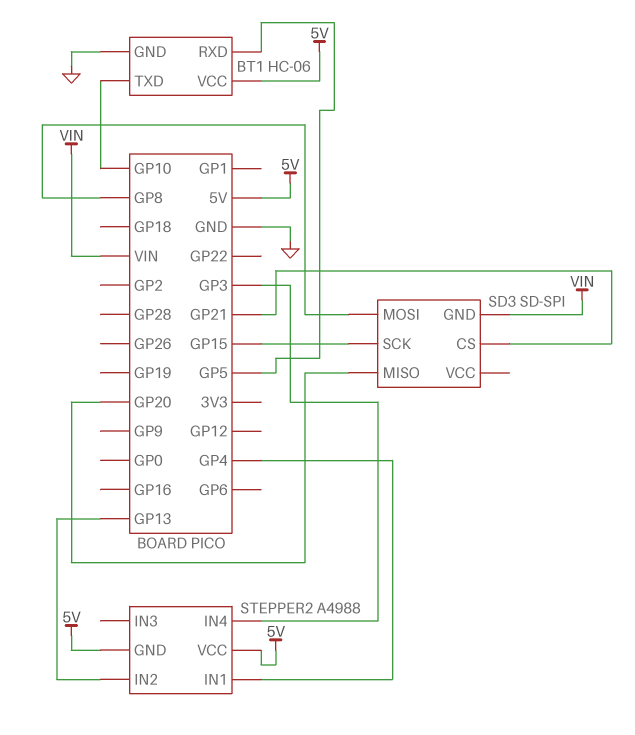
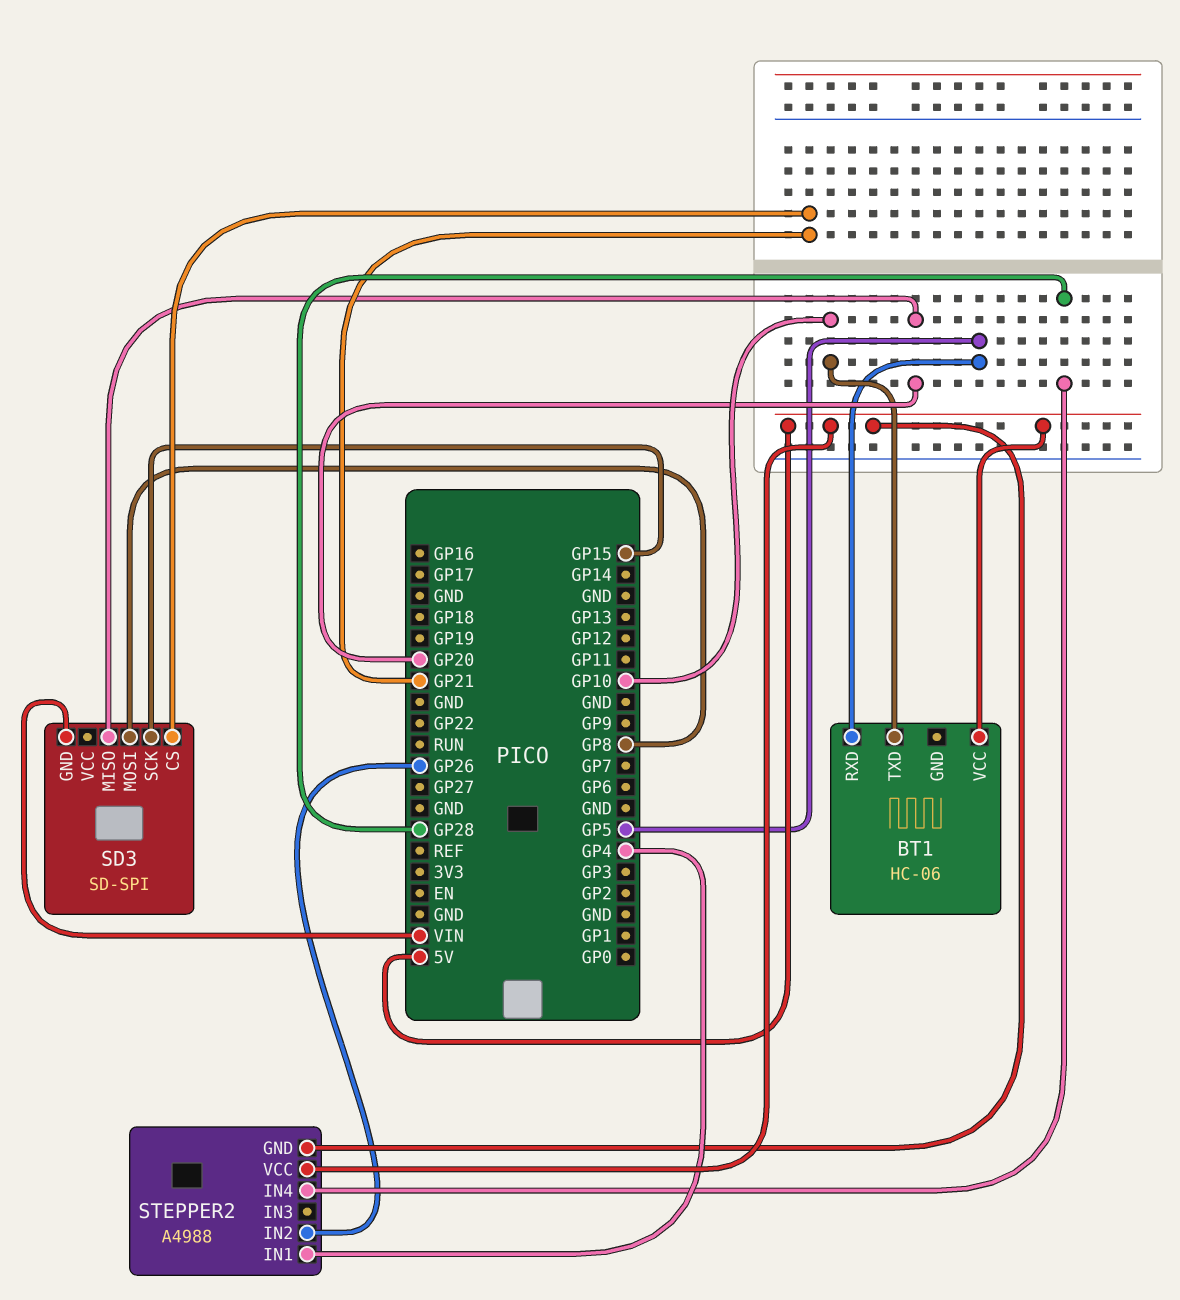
BT1 pin GND: GND -> none
STEPPER2 pin IN2: GP13 -> GP26
STEPPER2 pin IN4: GP3 -> GP28

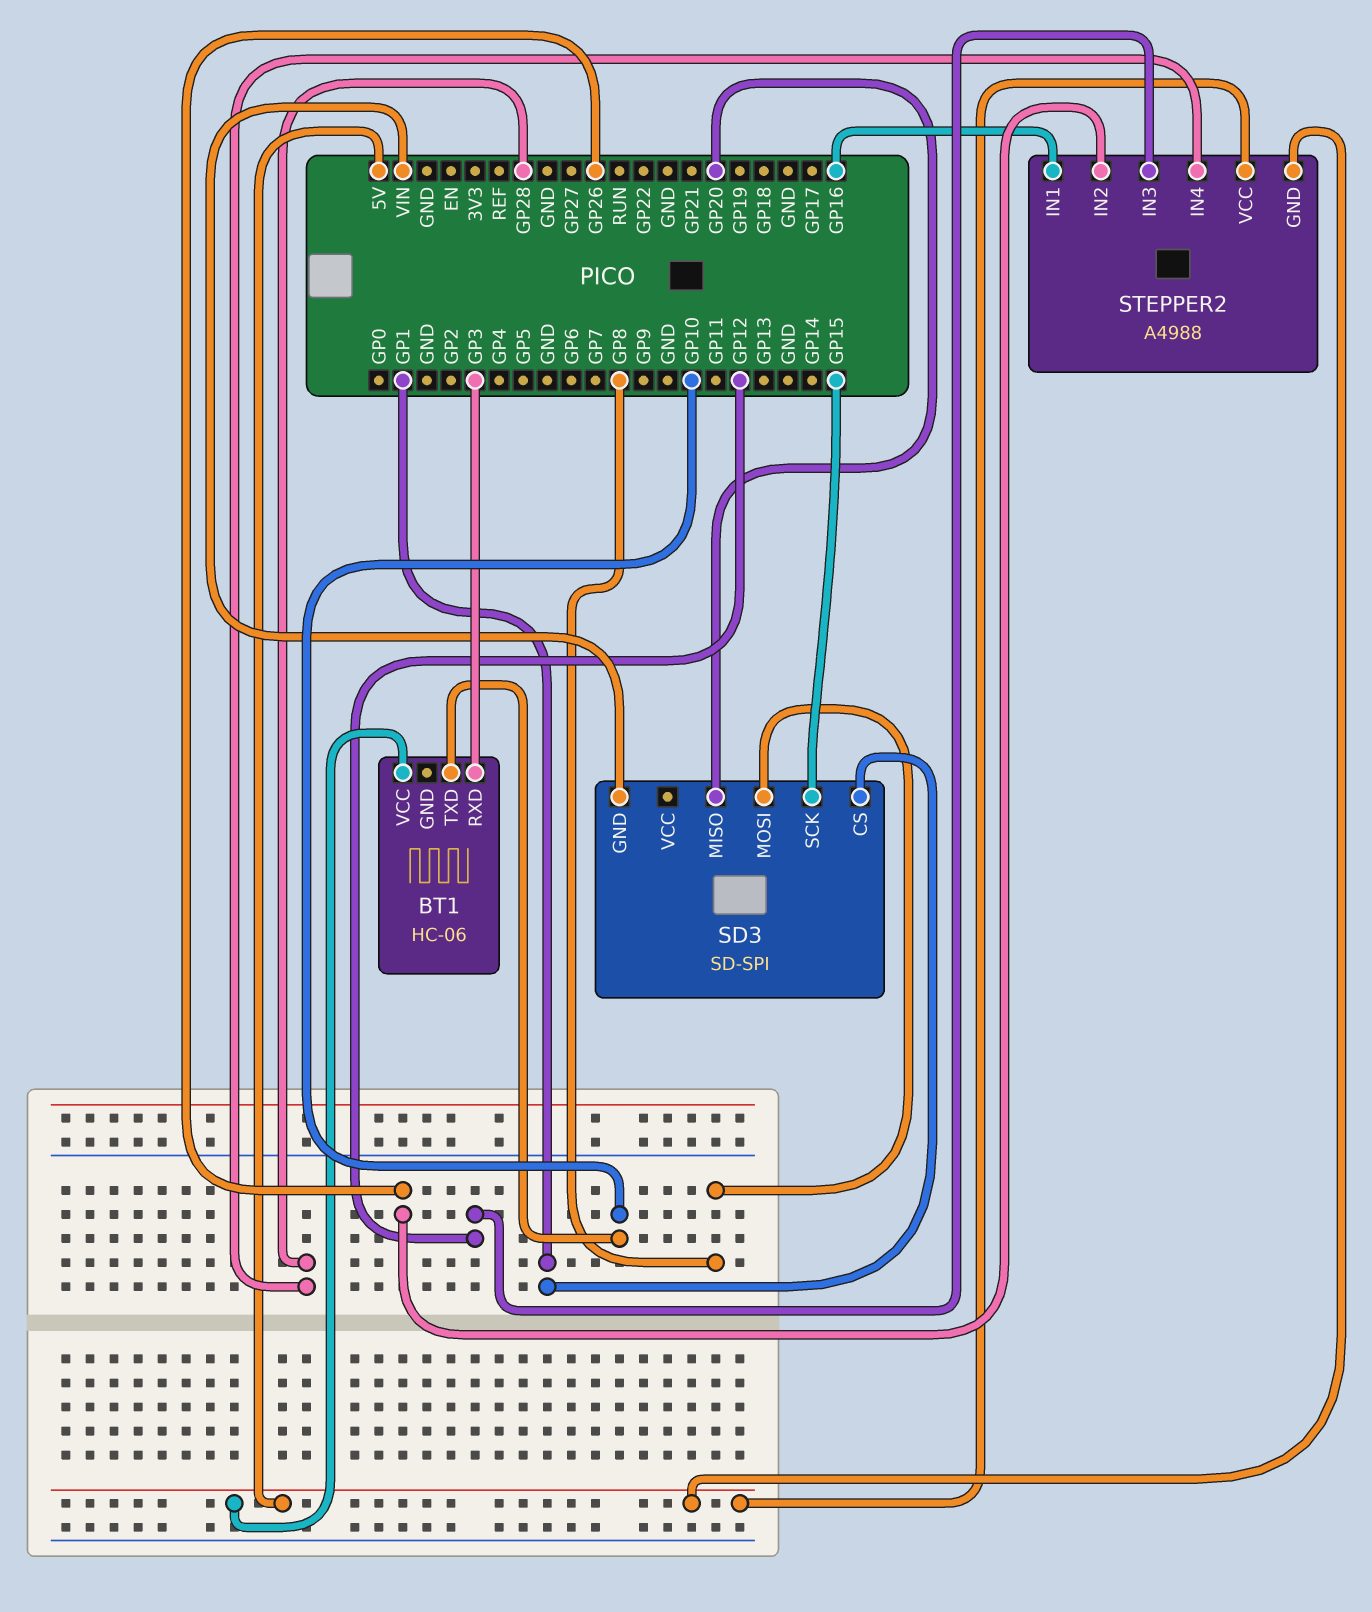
BT1 pin RXD: GP5 -> GP3
SD3 pin CS: GP21 -> GP1
STEPPER2 pin IN1: GP4 -> GP16
STEPPER2 pin IN3: none -> GP12

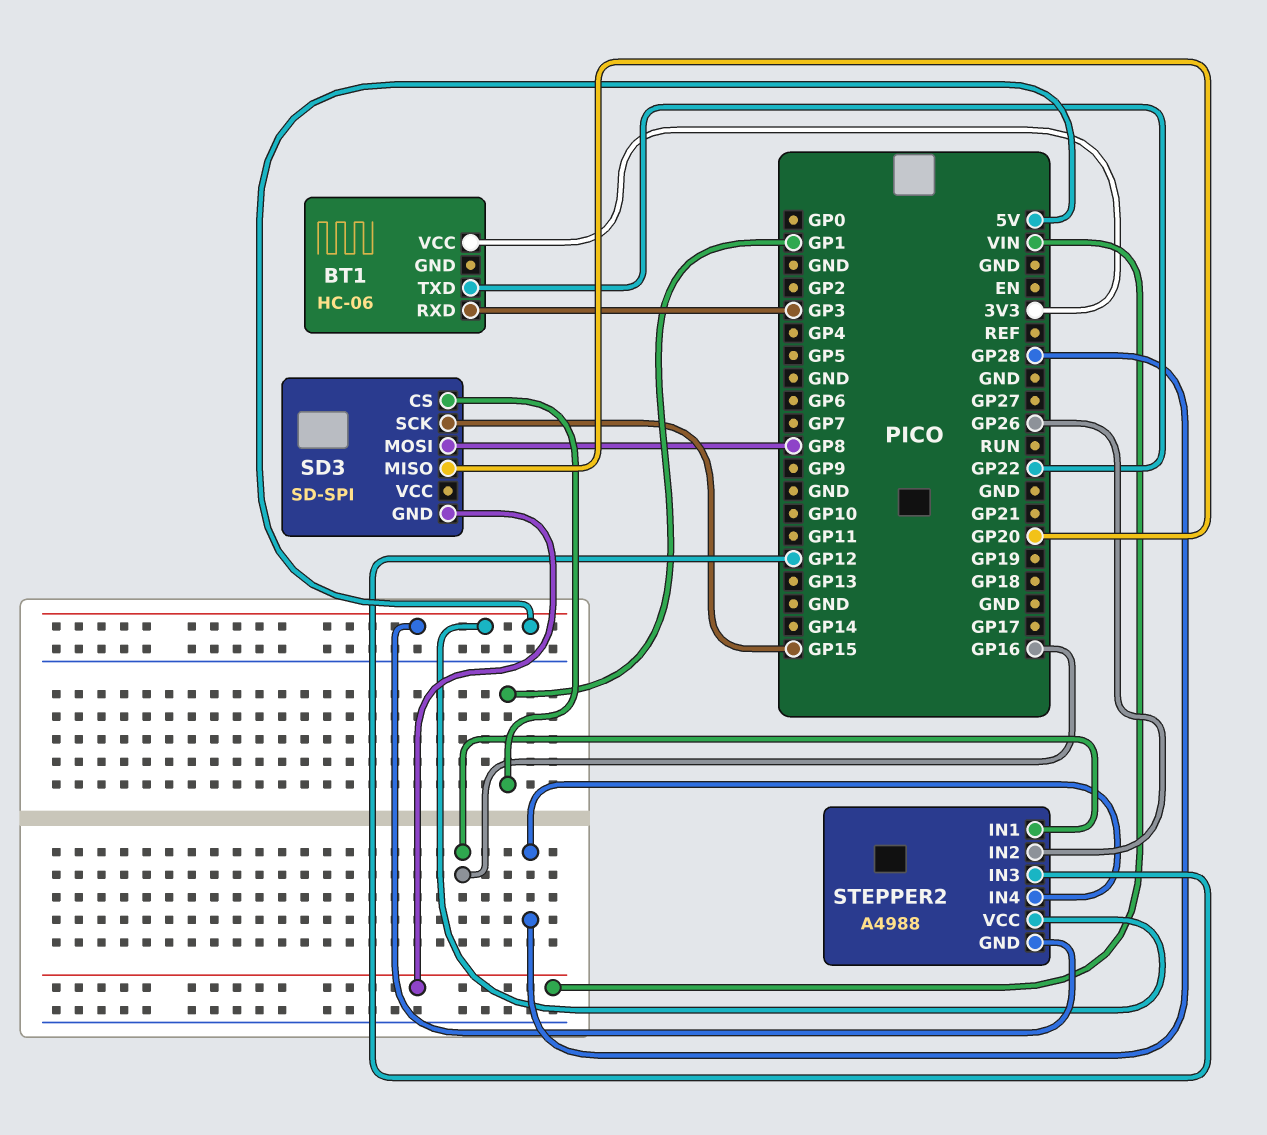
BT1 pin TXD: GP10 -> GP22
BT1 pin VCC: 5V -> 3V3

